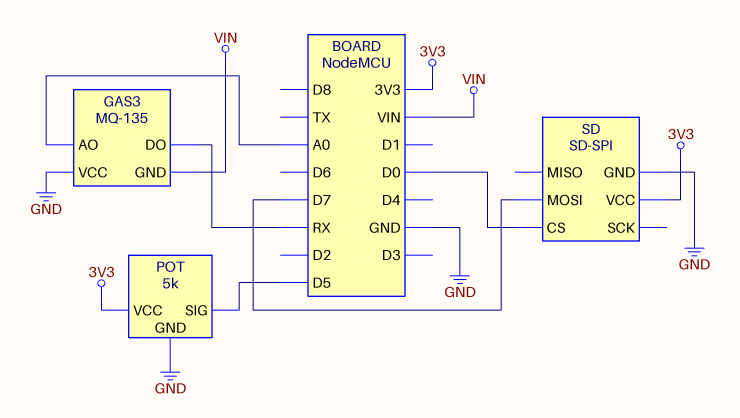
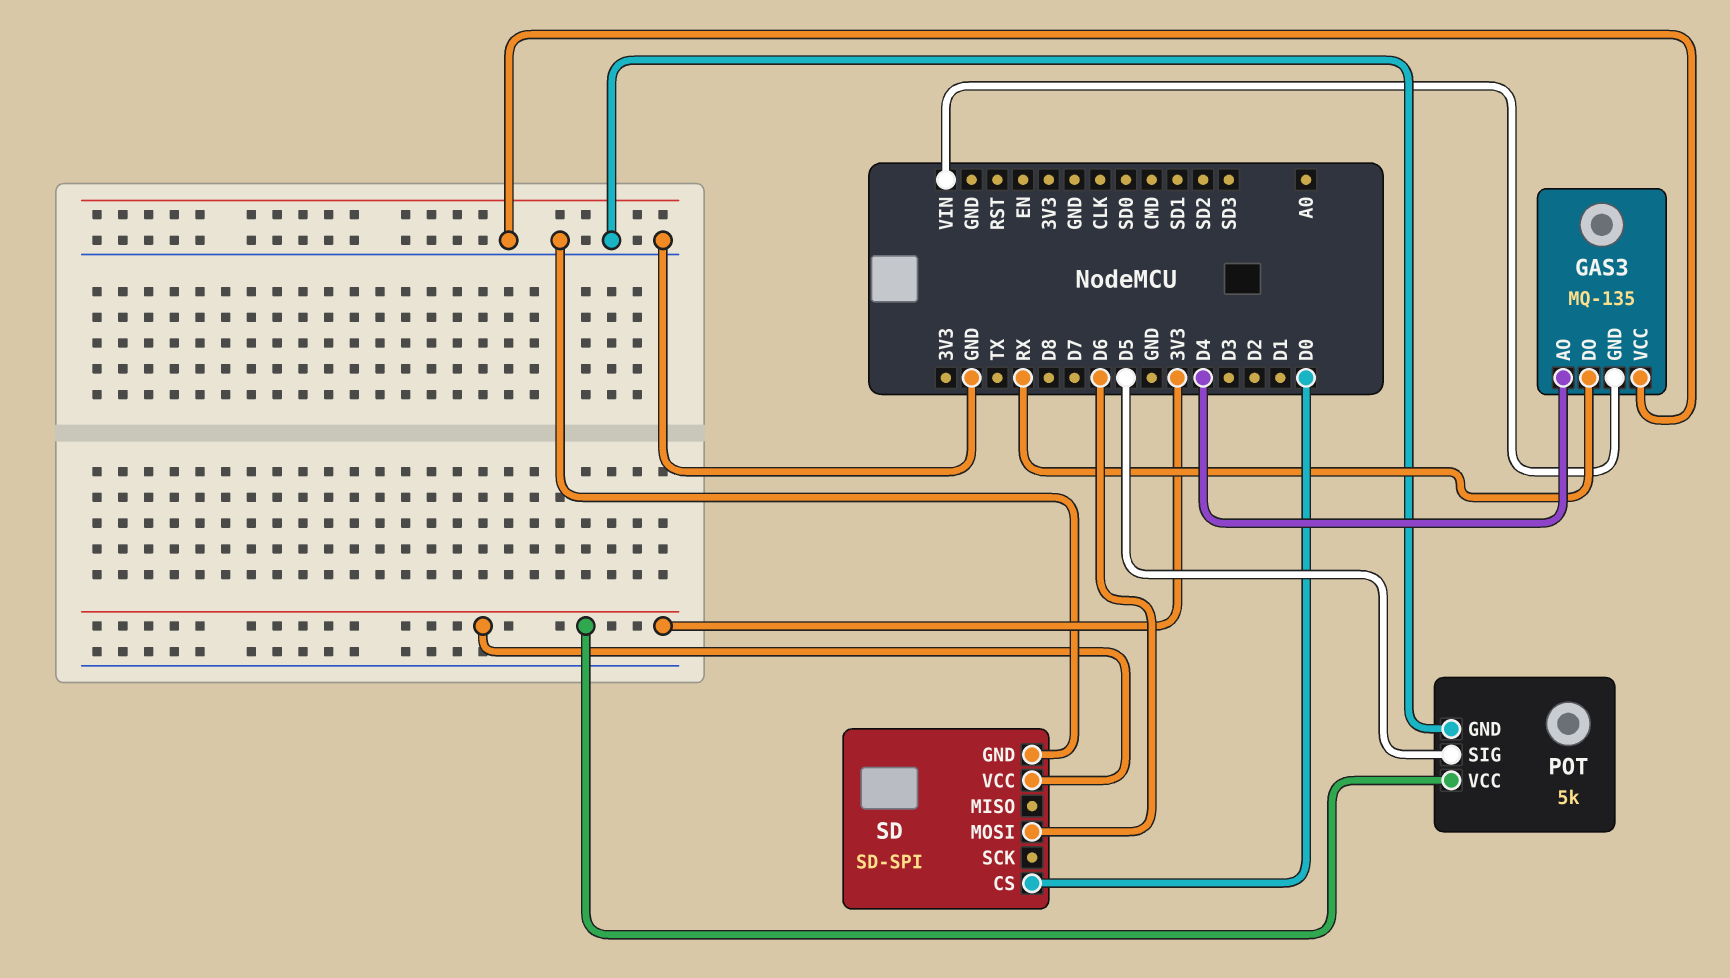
GAS3 pin AO: A0 -> D4
SD pin MOSI: D7 -> D6

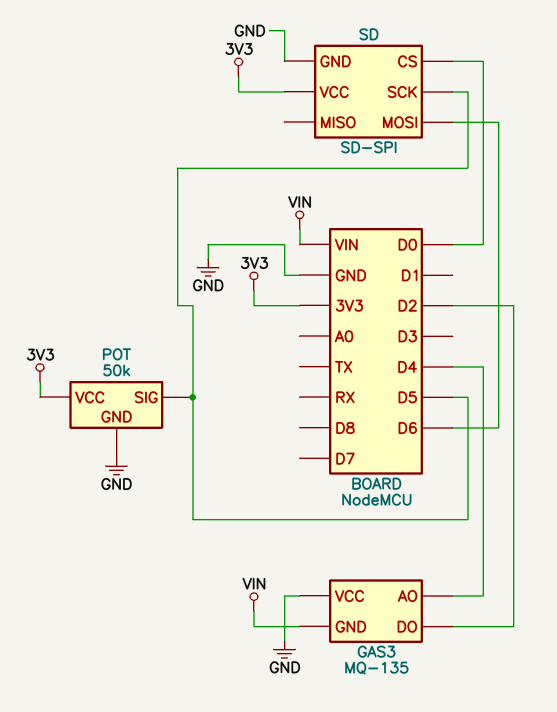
GAS3 pin DO: RX -> D2
POT: 5k -> 50k
SD pin SCK: none -> D5

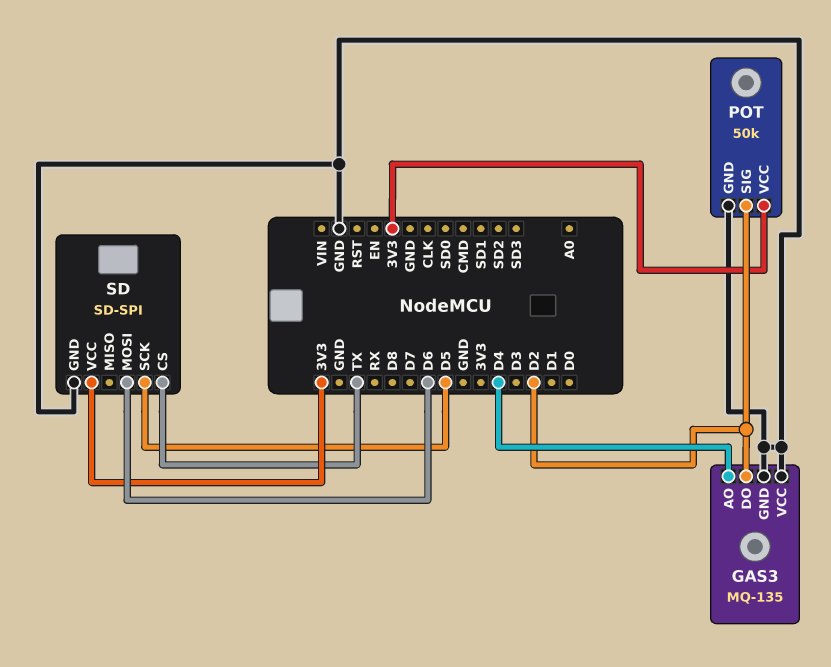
GAS3 pin GND: VIN -> GND
POT pin SIG: D5 -> D2
SD pin CS: D0 -> TX

